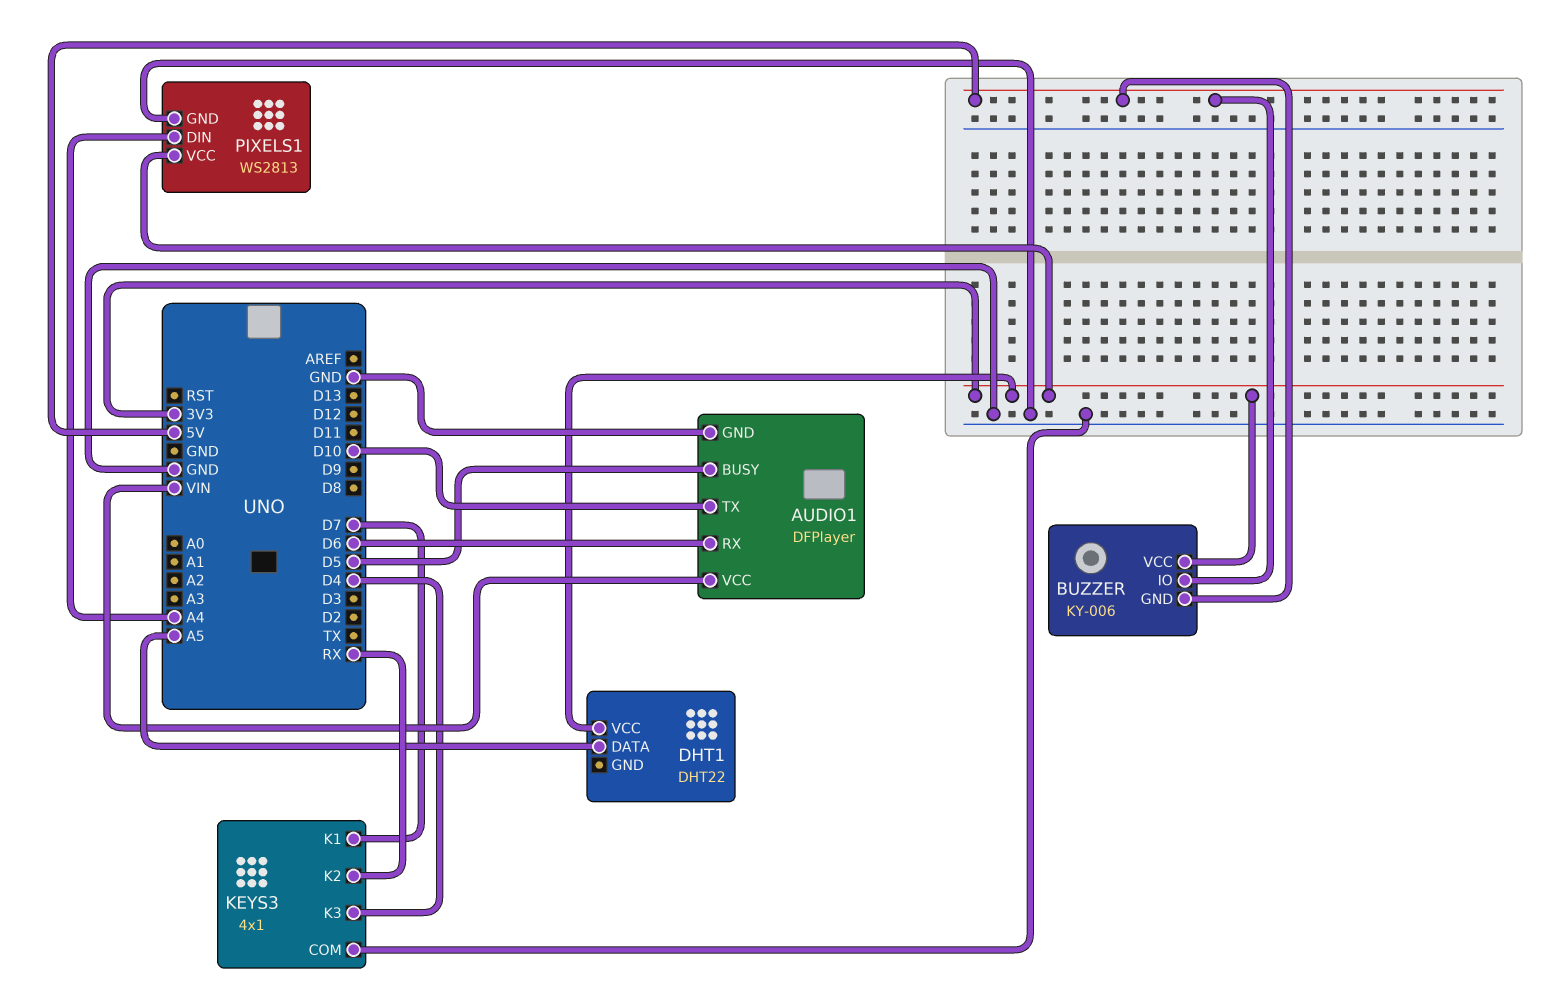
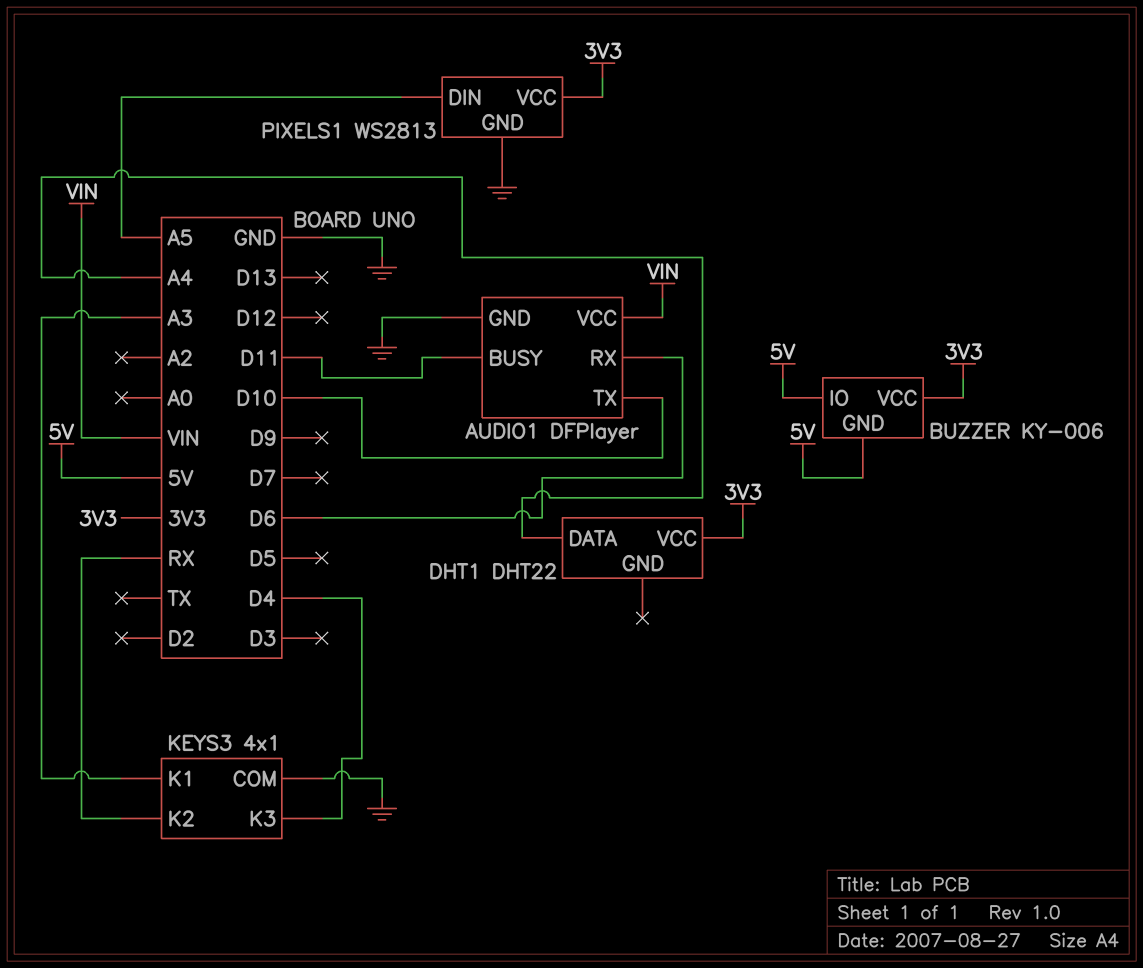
AUDIO1 pin BUSY: D5 -> D11
DHT1 pin DATA: A5 -> A4
KEYS3 pin K1: D7 -> A3
PIXELS1 pin DIN: A4 -> A5

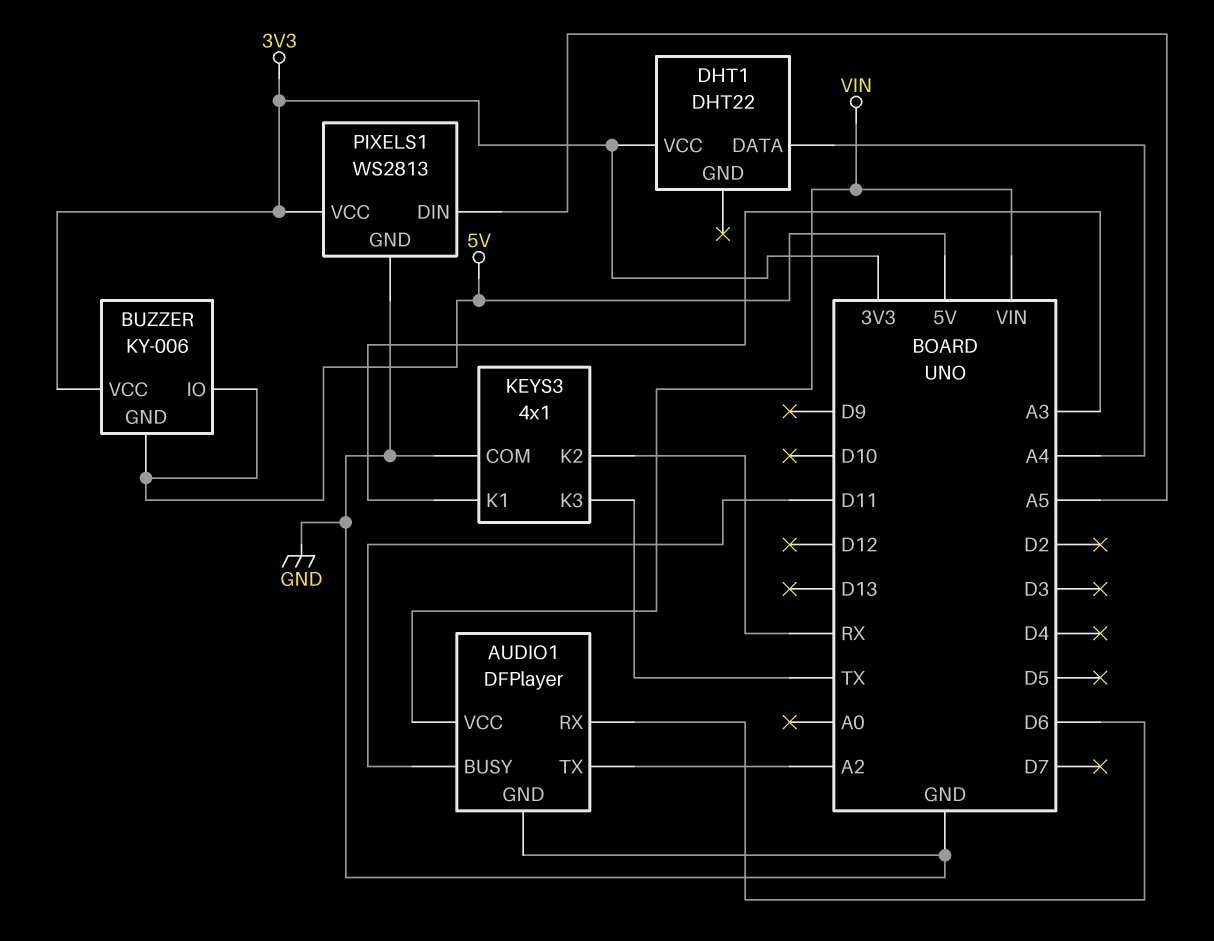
AUDIO1 pin TX: D10 -> A2
KEYS3 pin K3: D4 -> TX

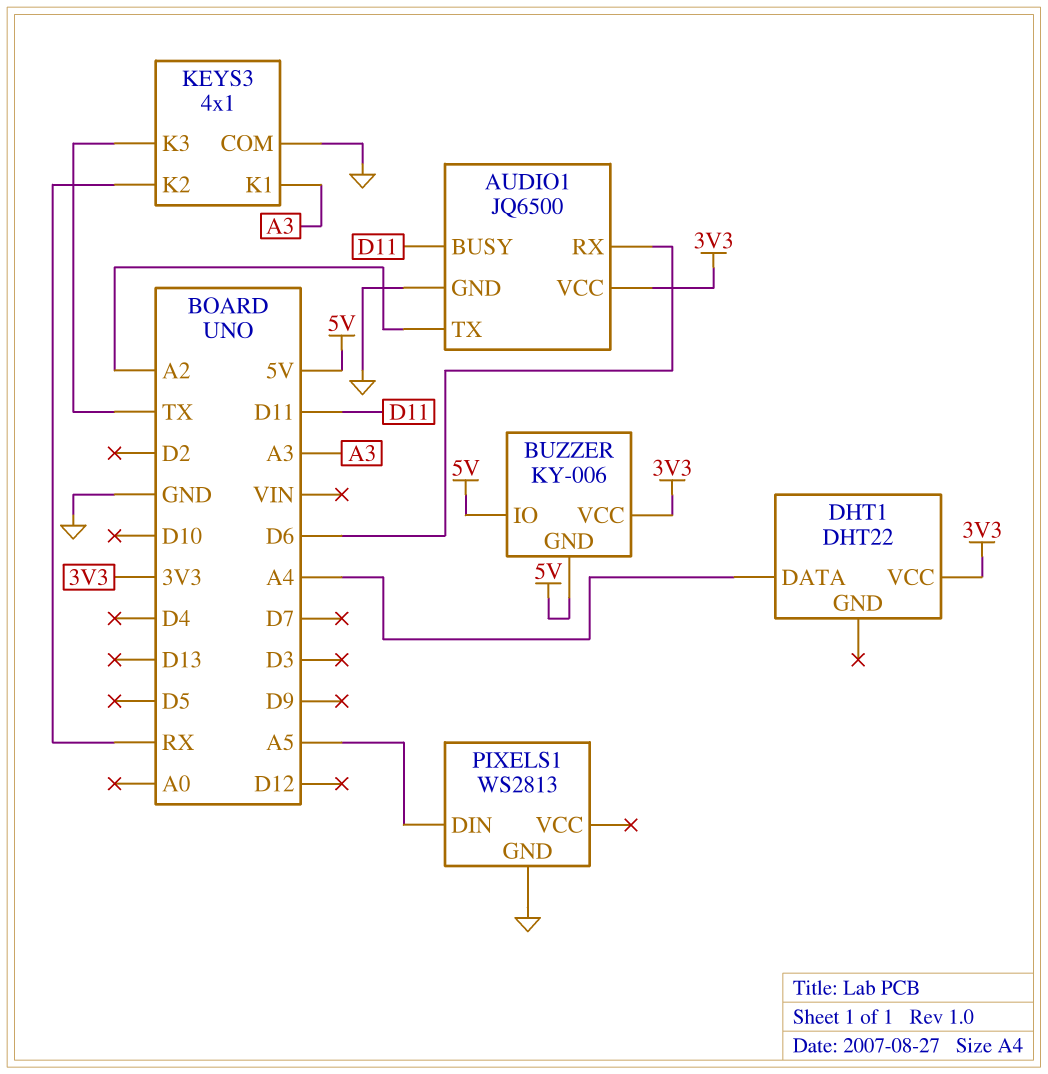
AUDIO1: DFPlayer -> JQ6500
AUDIO1 pin VCC: VIN -> 3V3
PIXELS1 pin VCC: 3V3 -> none

